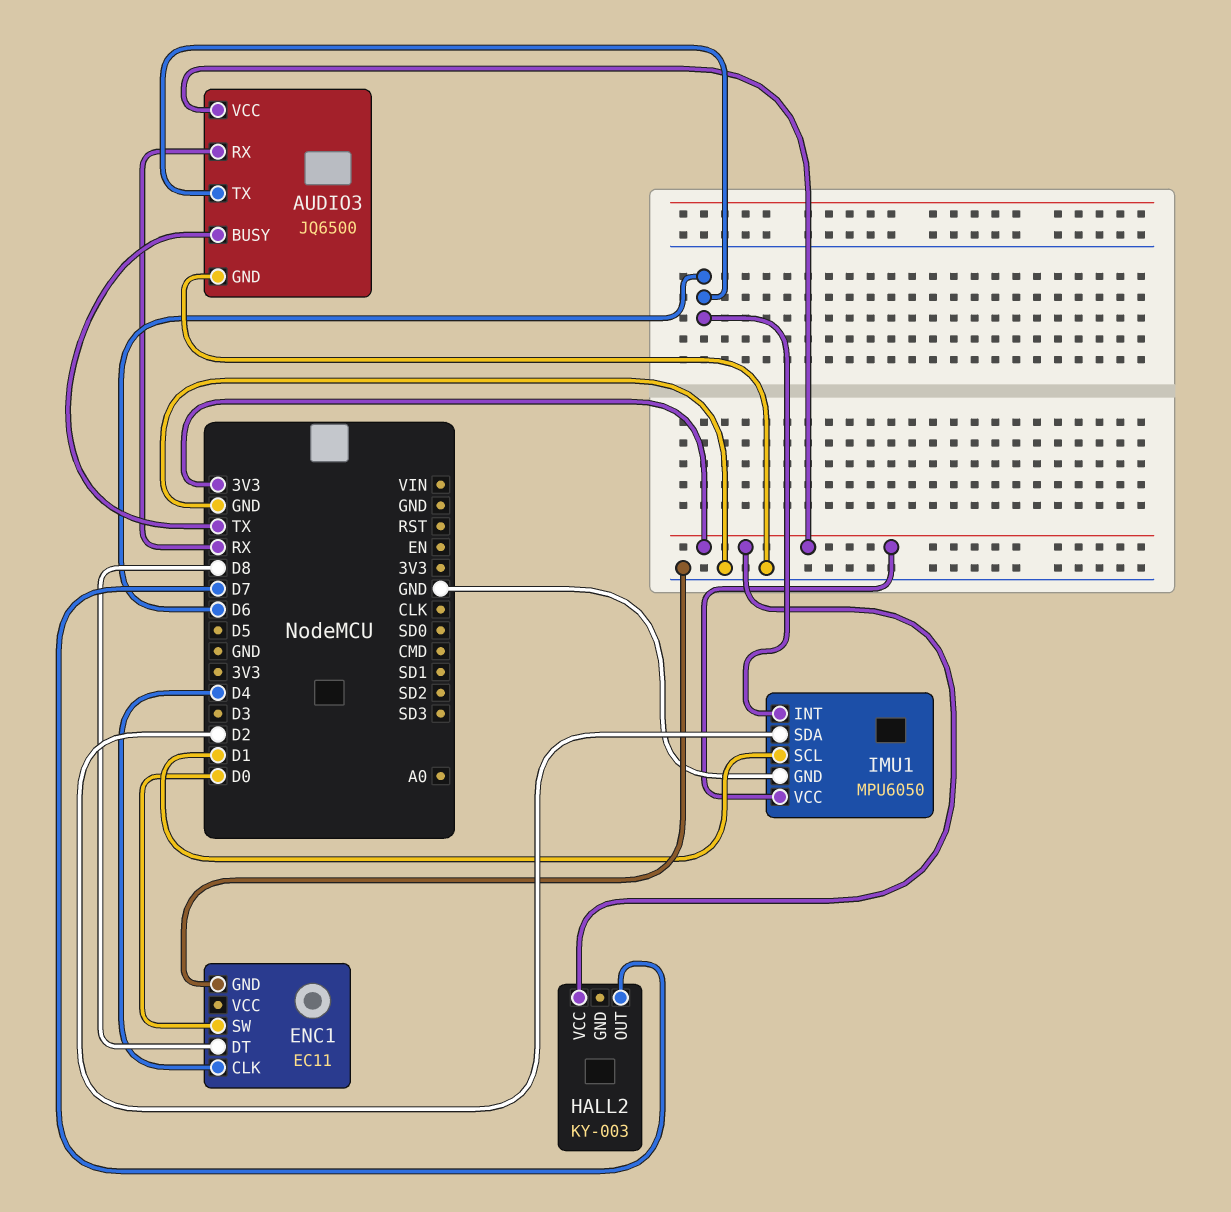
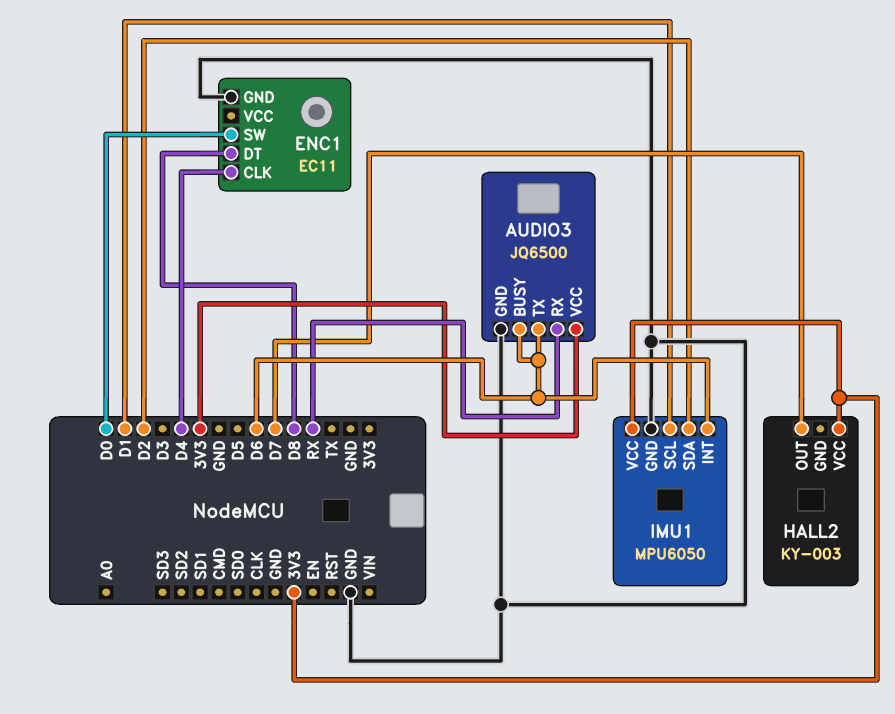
AUDIO3 pin BUSY: TX -> D6

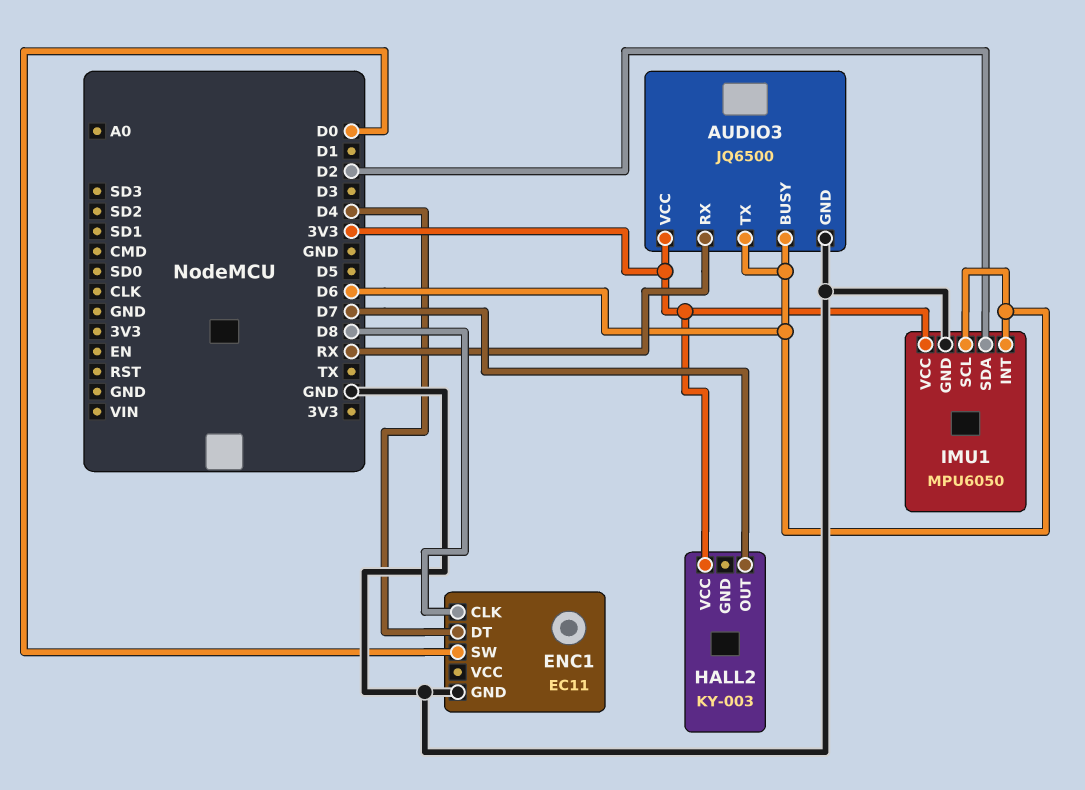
ENC1 pin CLK: D4 -> D8
ENC1 pin DT: D8 -> D4
IMU1 pin SCL: D1 -> D6

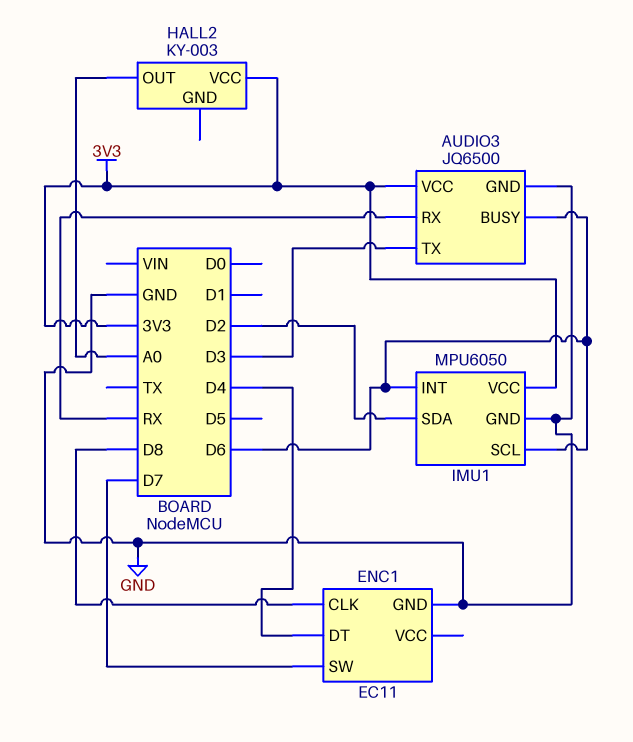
AUDIO3 pin TX: D6 -> D3
ENC1 pin SW: D0 -> D7
HALL2 pin OUT: D7 -> A0

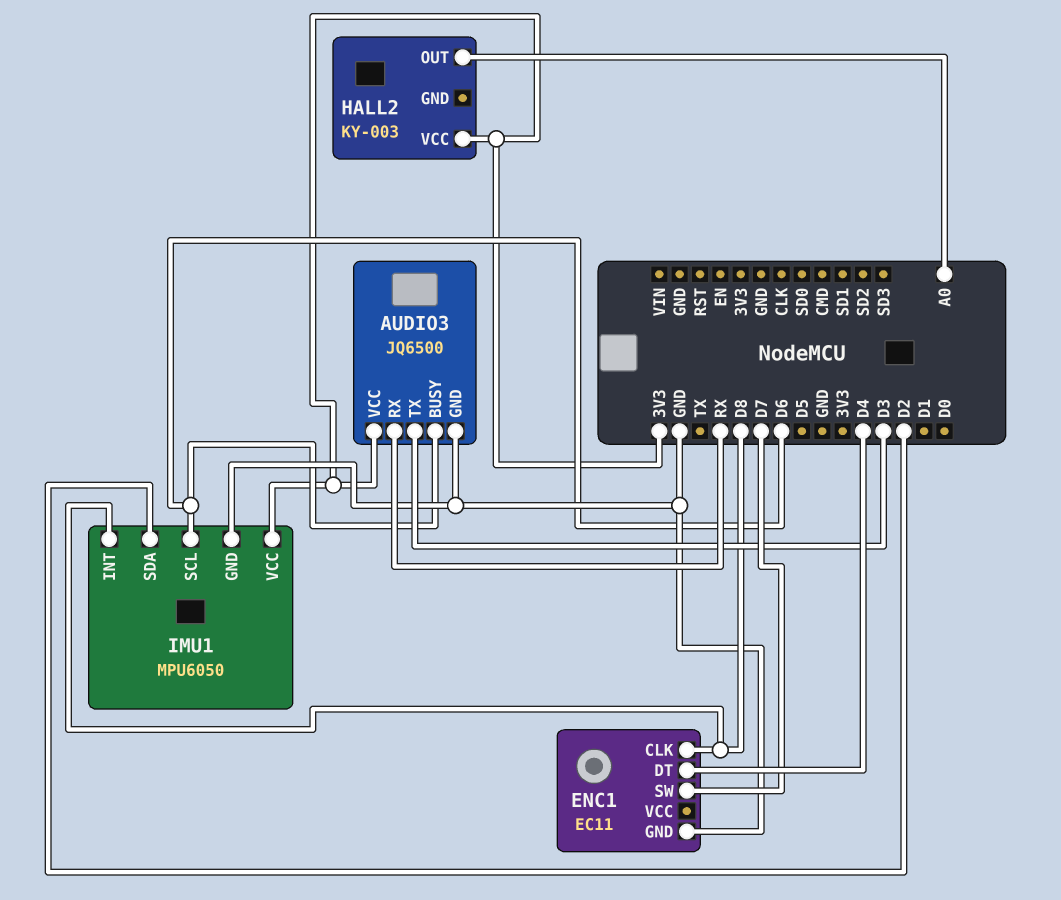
IMU1 pin INT: D6 -> D8

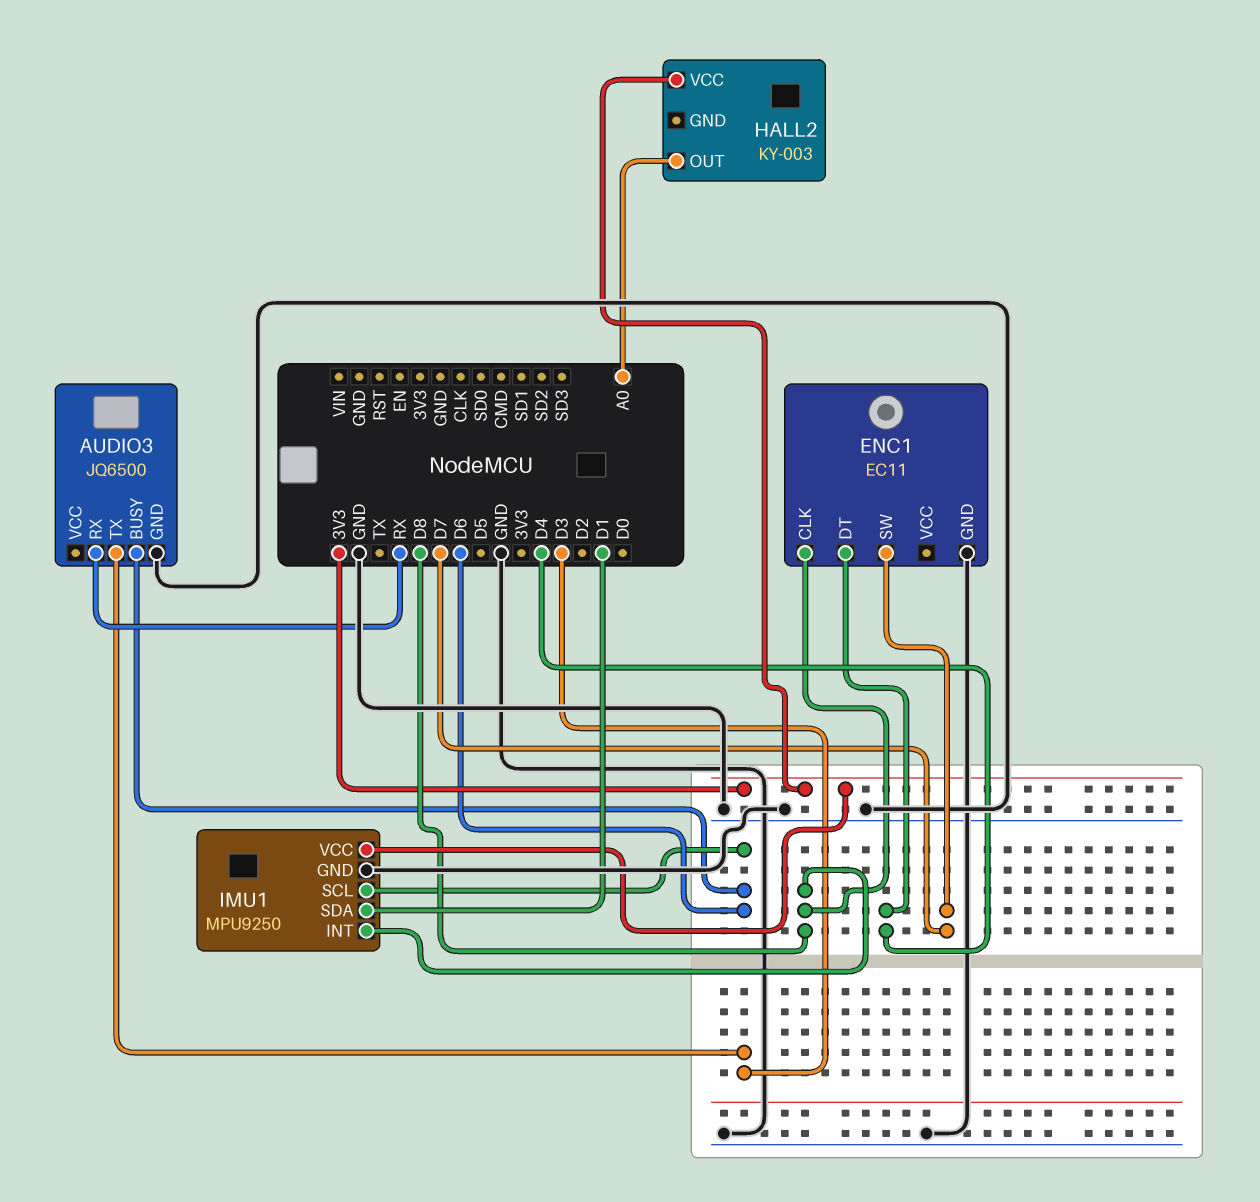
AUDIO3 pin VCC: 3V3 -> none
IMU1: MPU6050 -> MPU9250
IMU1 pin SDA: D2 -> D1

